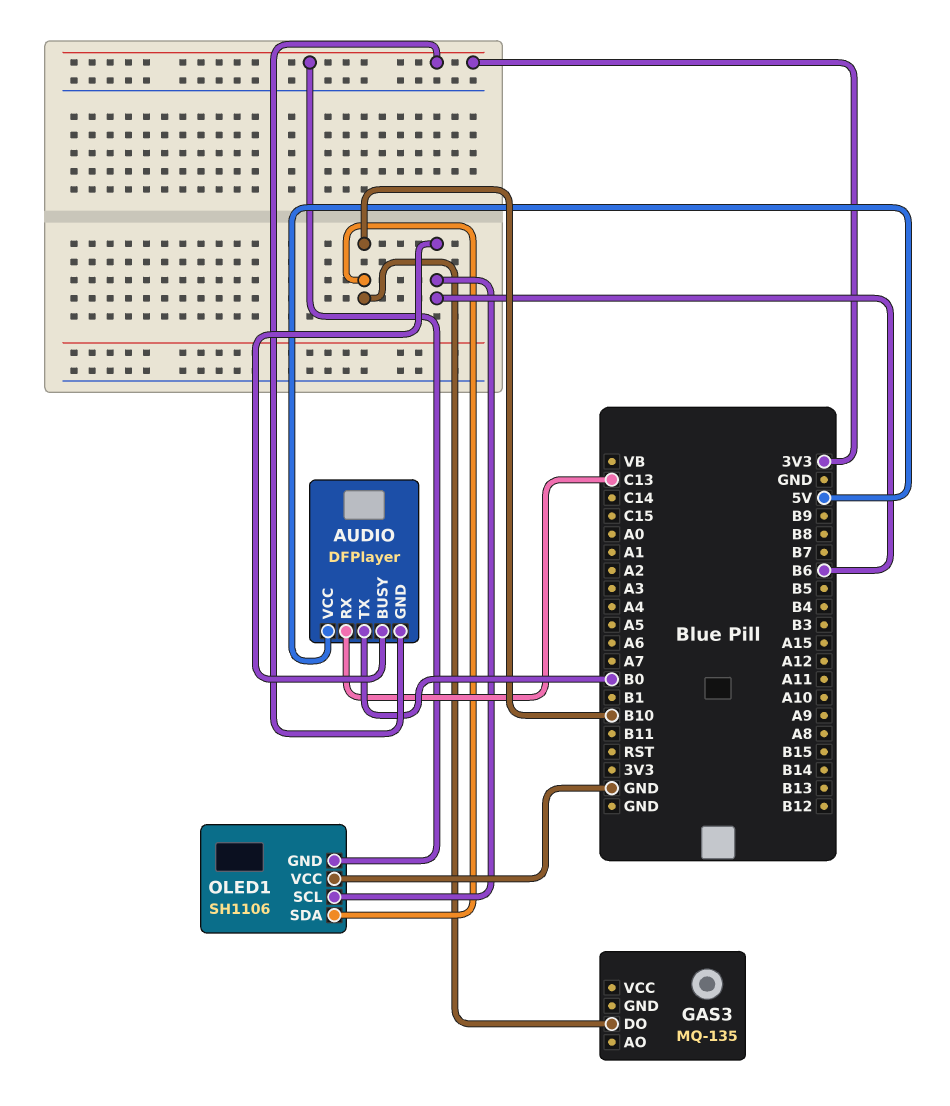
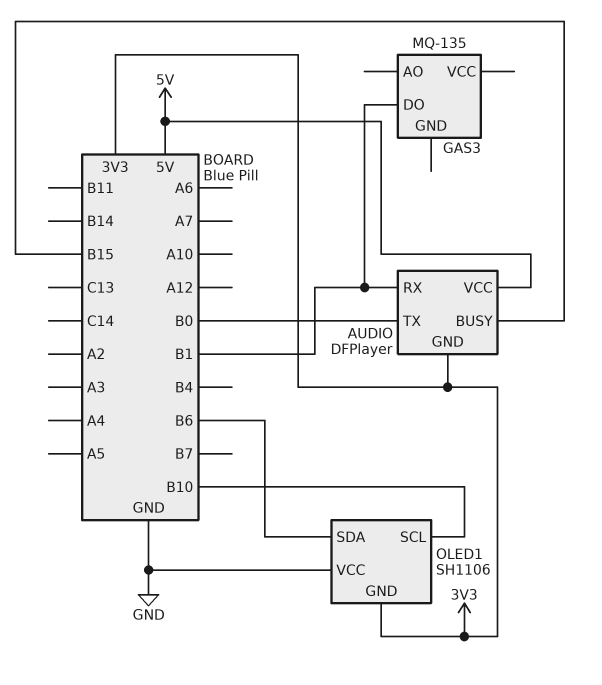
AUDIO pin BUSY: B6 -> B15
AUDIO pin RX: C13 -> B1
GAS3 pin DO: B10 -> B1
OLED1 pin SCL: B6 -> B10
OLED1 pin SDA: B10 -> B6

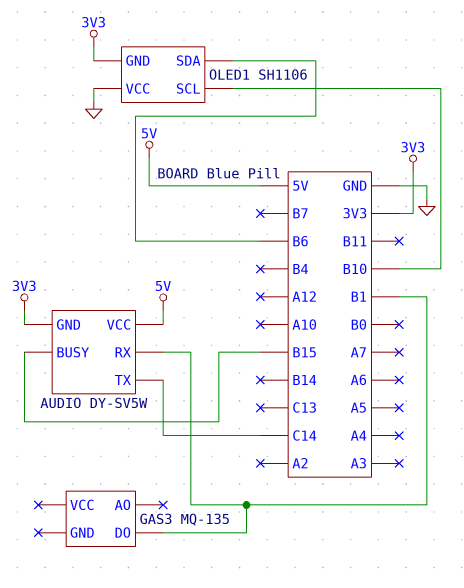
AUDIO: DFPlayer -> DY-SV5W
AUDIO pin TX: B0 -> C14

